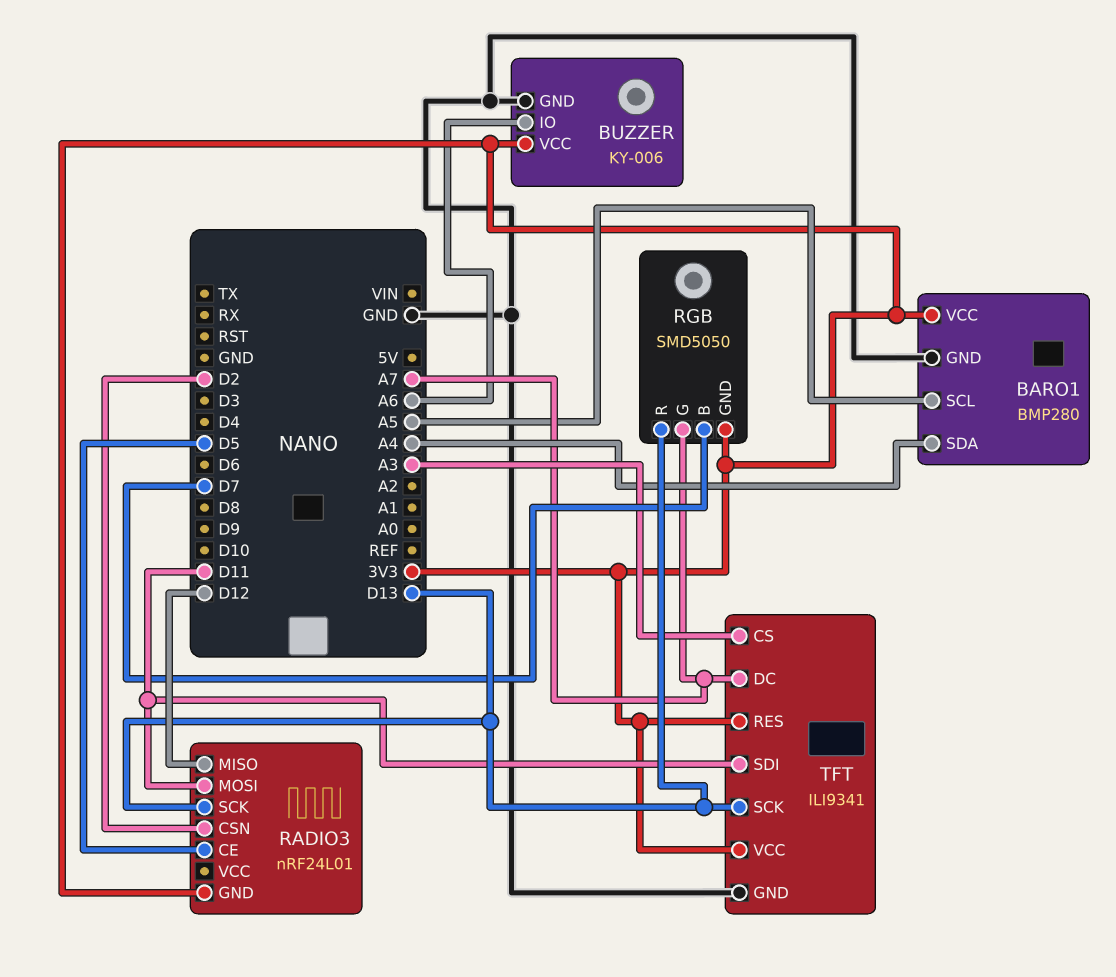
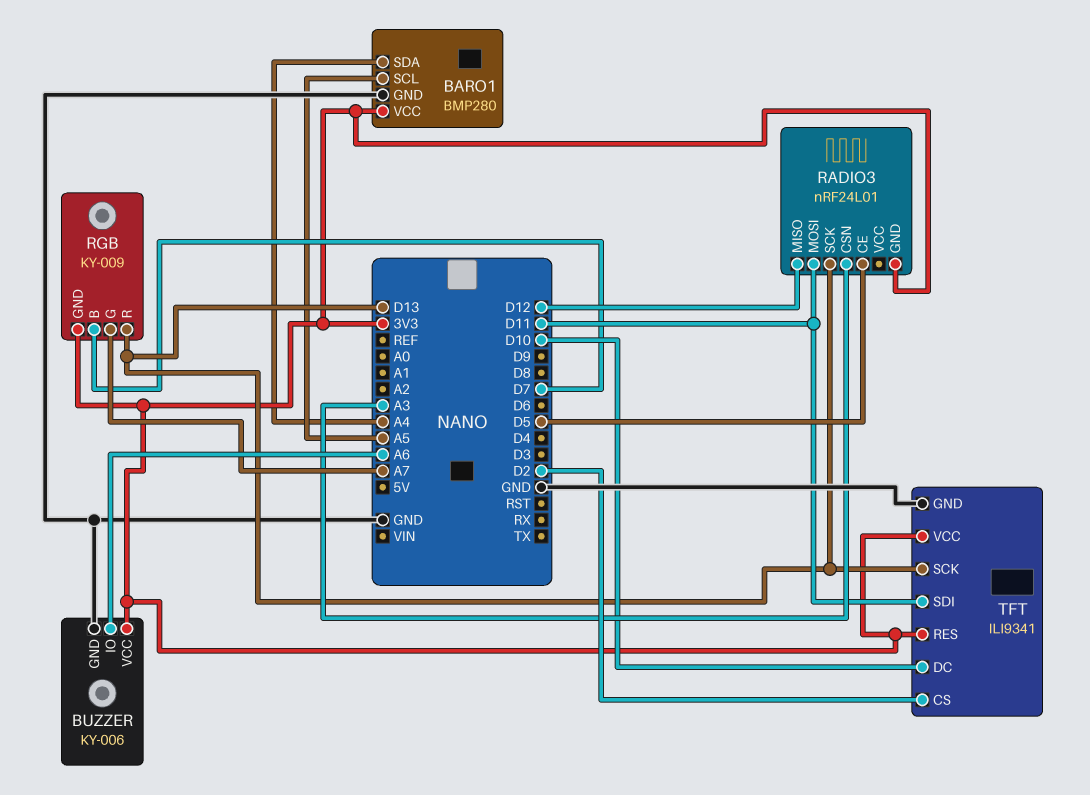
RADIO3 pin CSN: D2 -> A3
RGB: SMD5050 -> KY-009
TFT pin CS: A3 -> D2
TFT pin DC: A7 -> D10

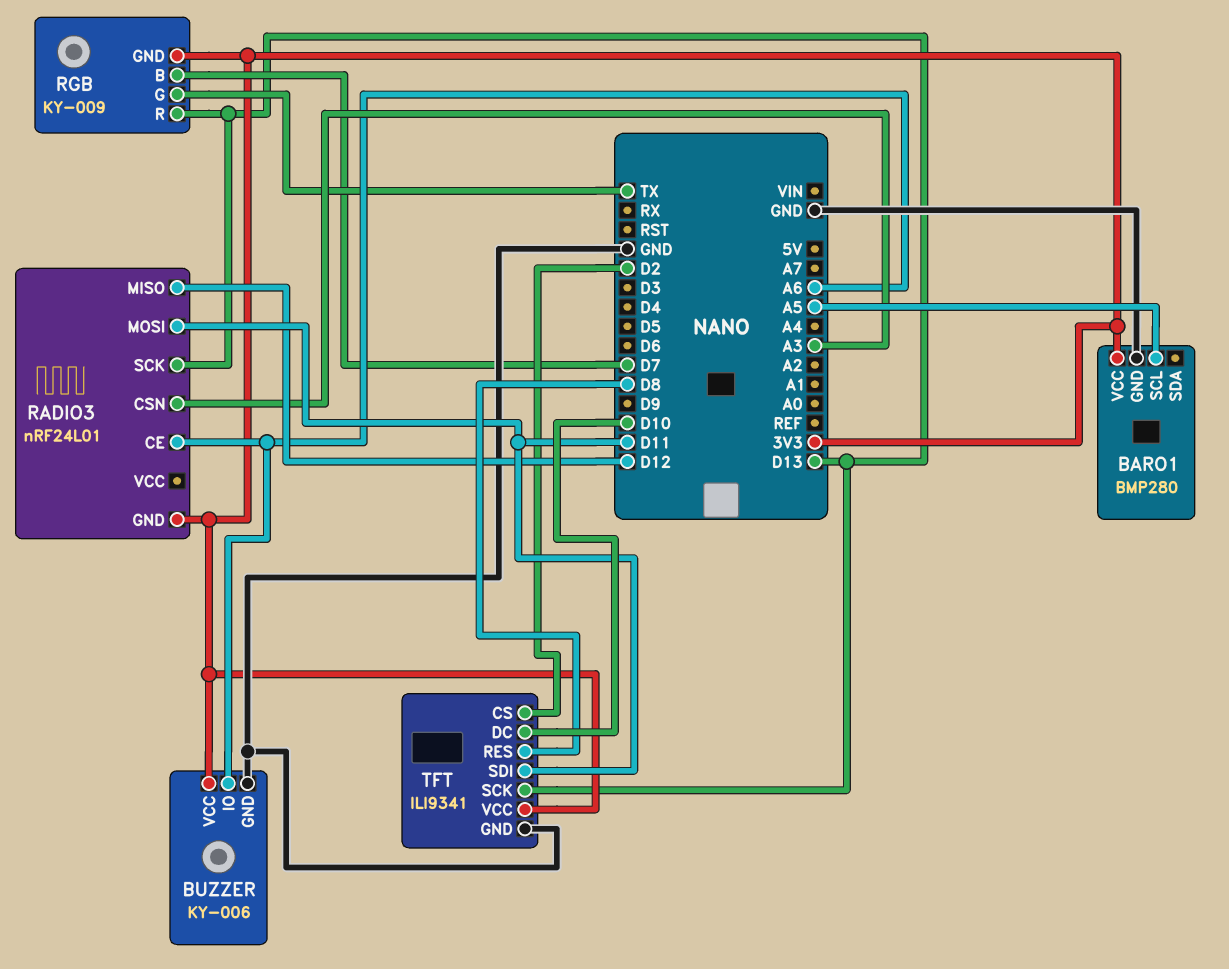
BARO1 pin SDA: A4 -> none
RADIO3 pin CE: D5 -> A6
RGB pin G: A7 -> TX
TFT pin RES: 3V3 -> D8

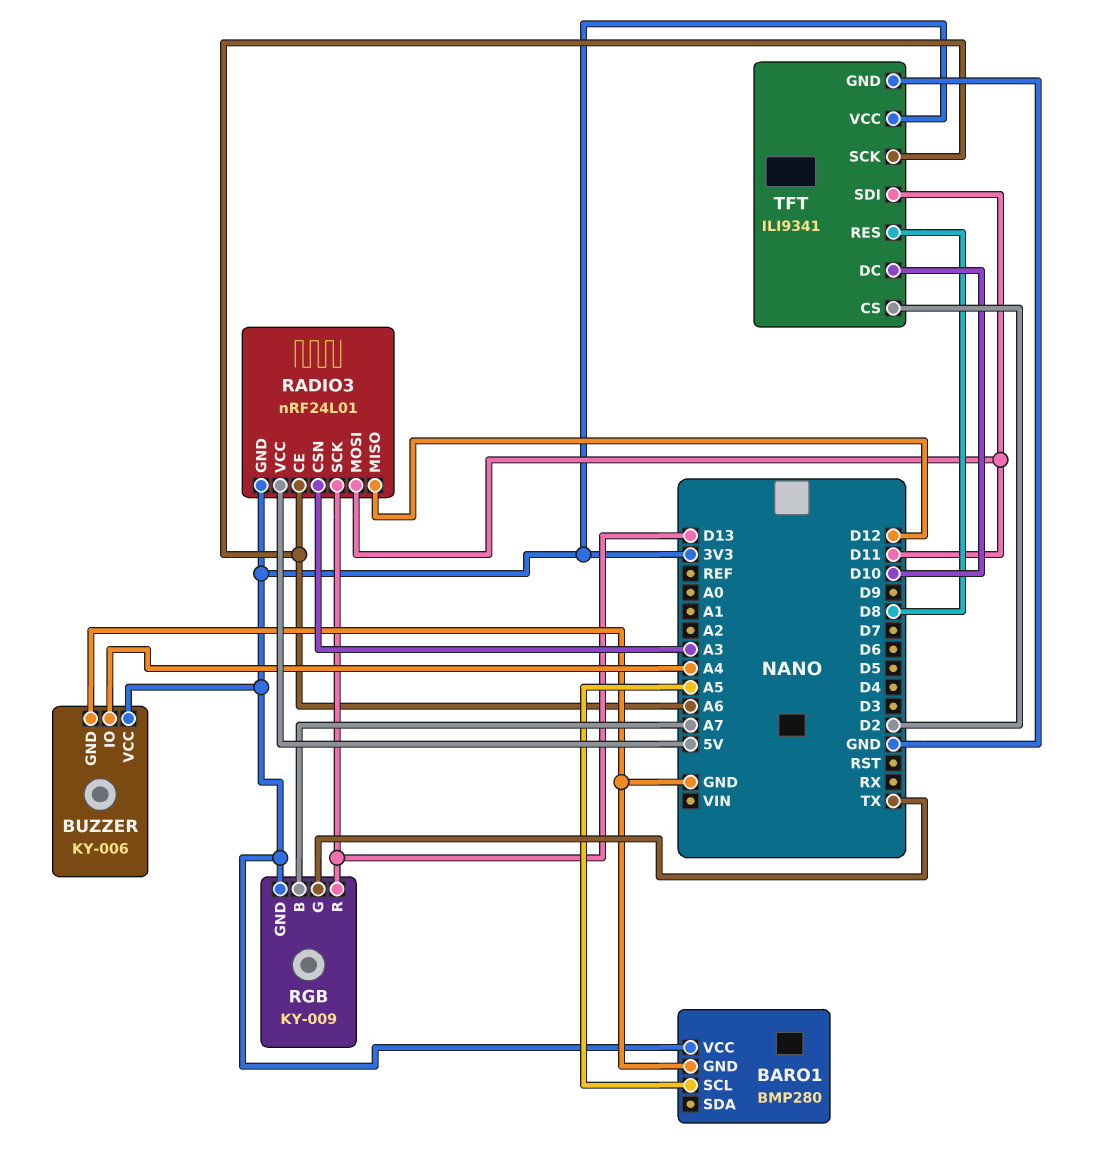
BUZZER pin IO: A6 -> A4
RADIO3 pin VCC: none -> 5V
RGB pin B: D7 -> A7
TFT pin SCK: D13 -> A6

